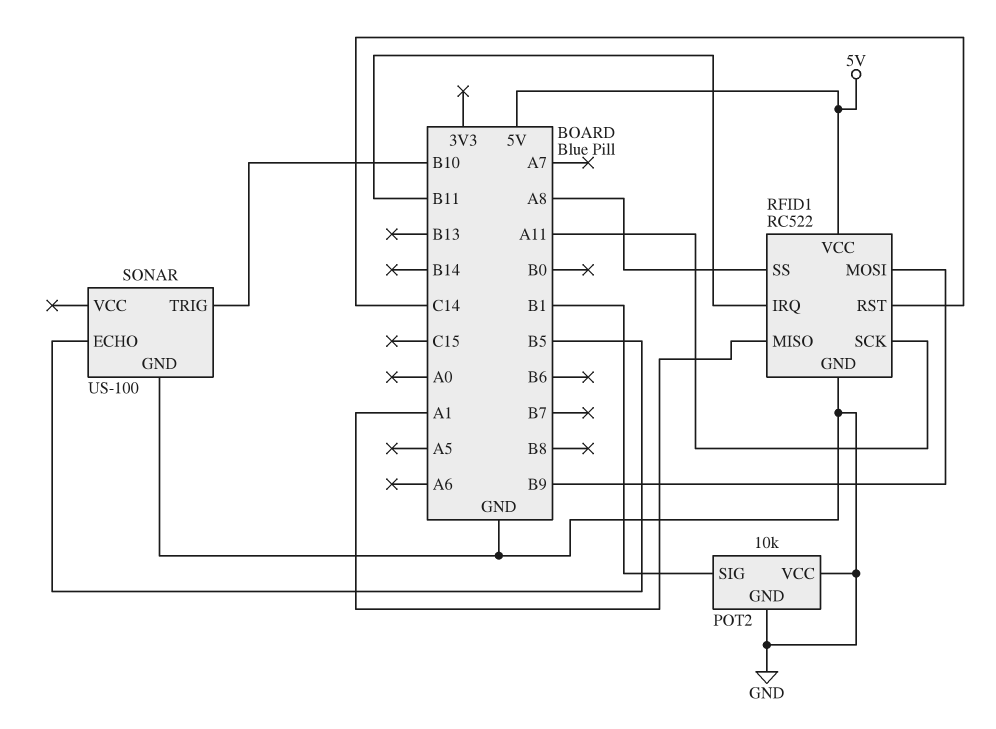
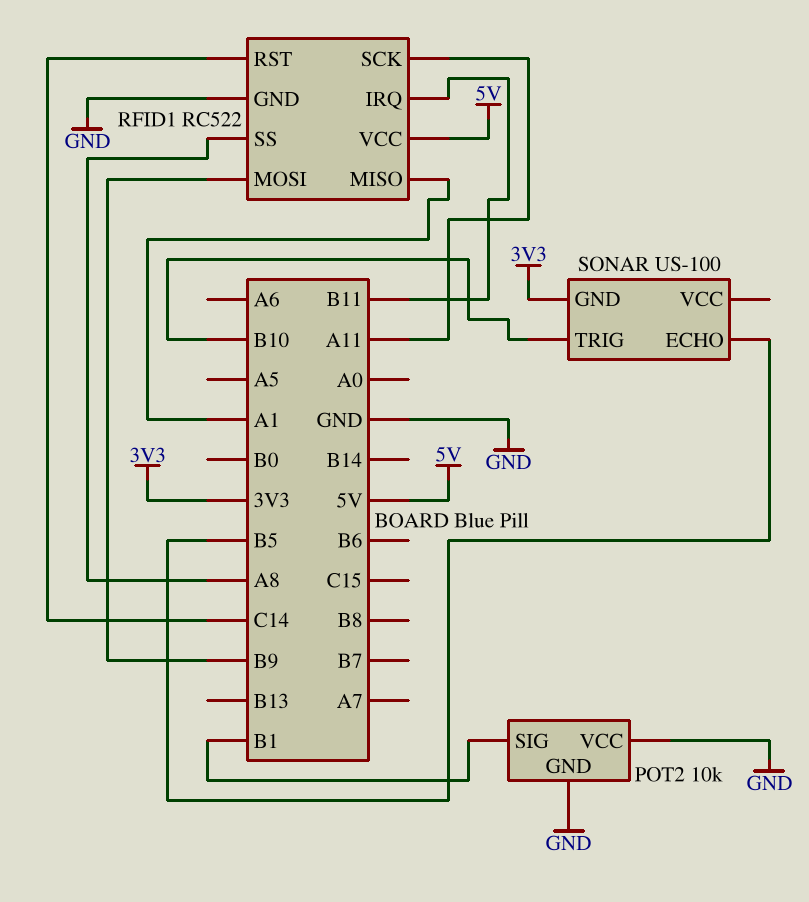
SONAR pin GND: GND -> 3V3

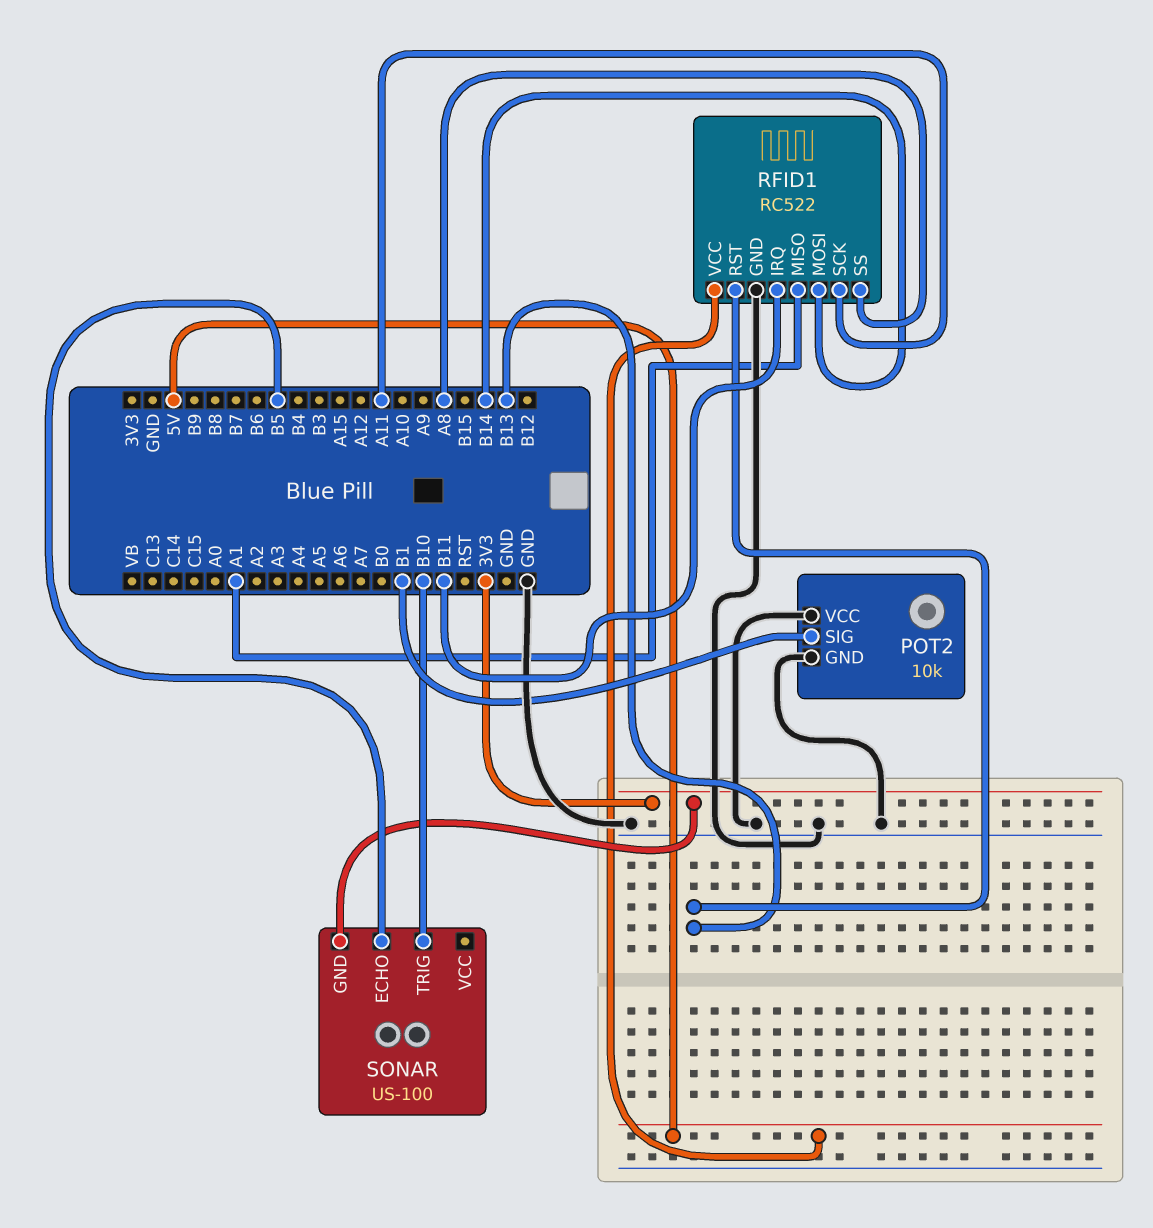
RFID1 pin MOSI: B9 -> B14
RFID1 pin RST: C14 -> B13

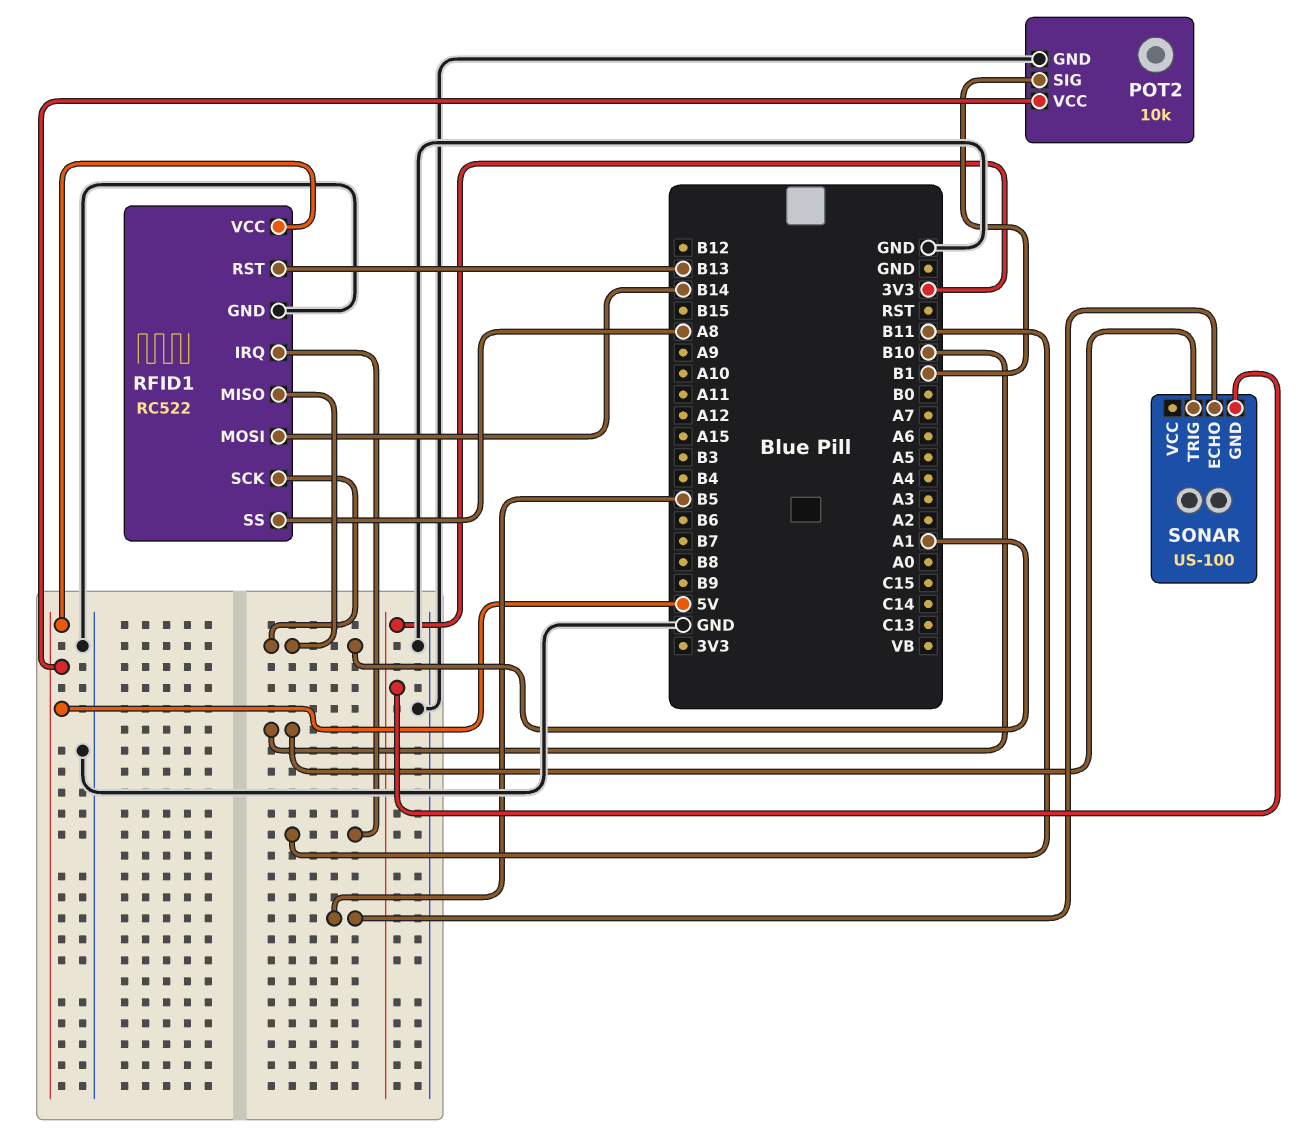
POT2 pin VCC: GND -> 5V
RFID1 pin SCK: A11 -> A1

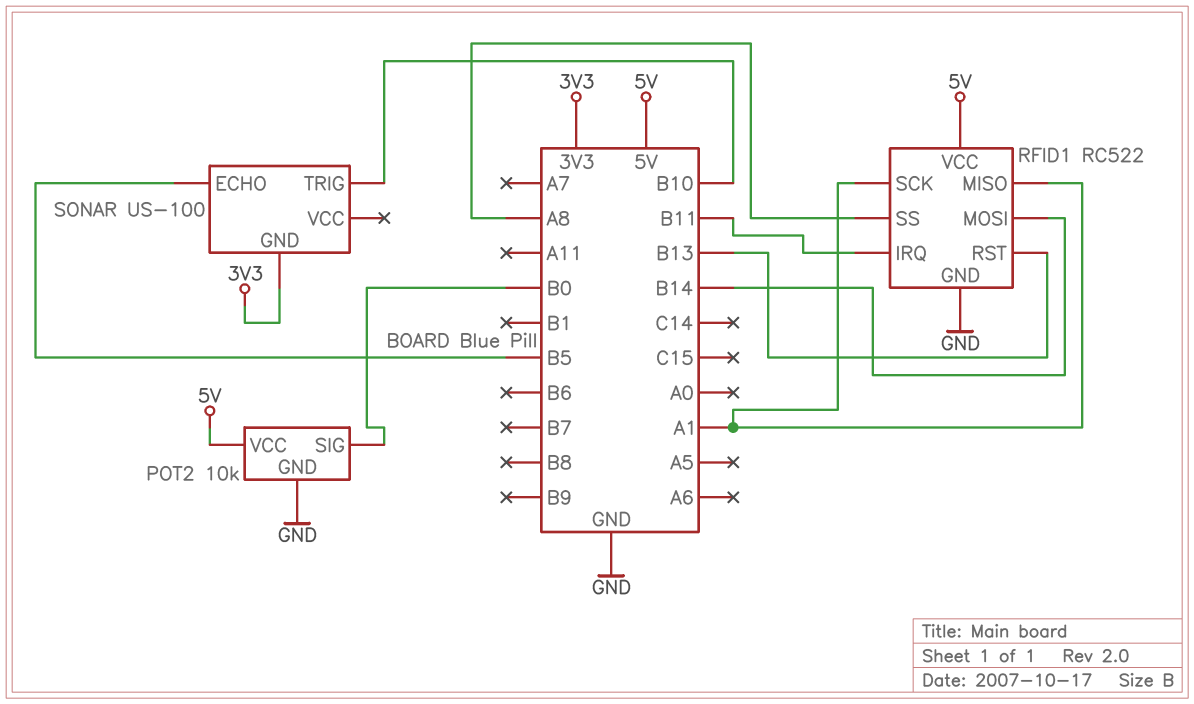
POT2 pin SIG: B1 -> B0

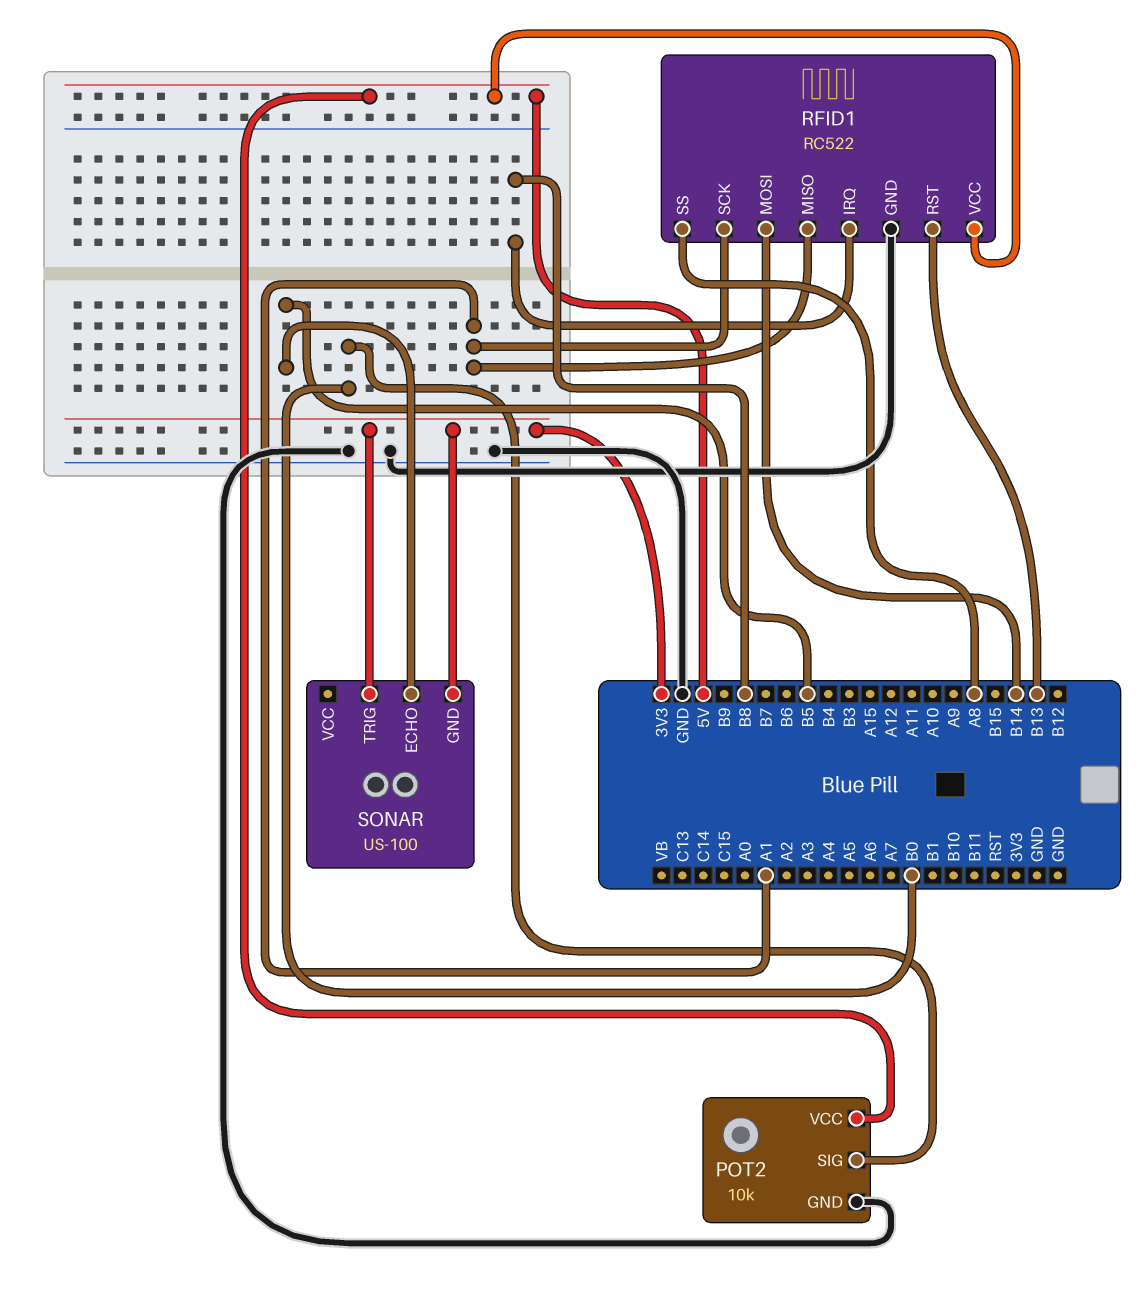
RFID1 pin IRQ: B11 -> B8
SONAR pin TRIG: B10 -> 3V3

